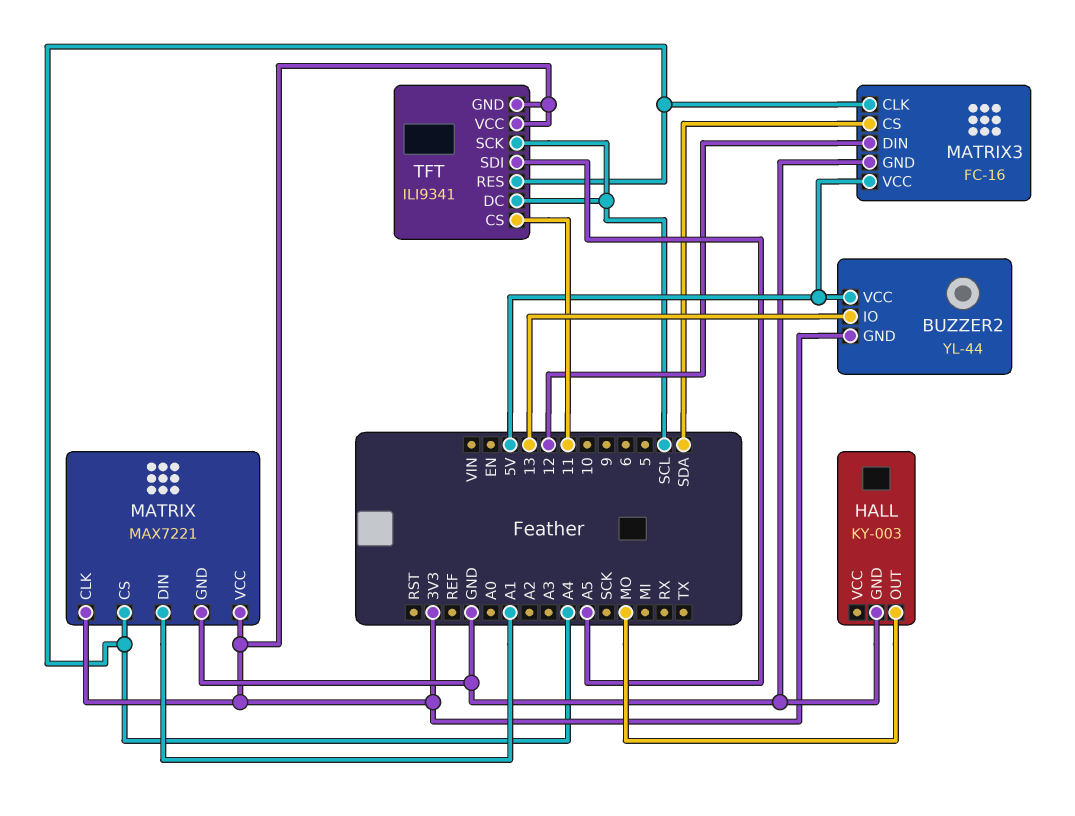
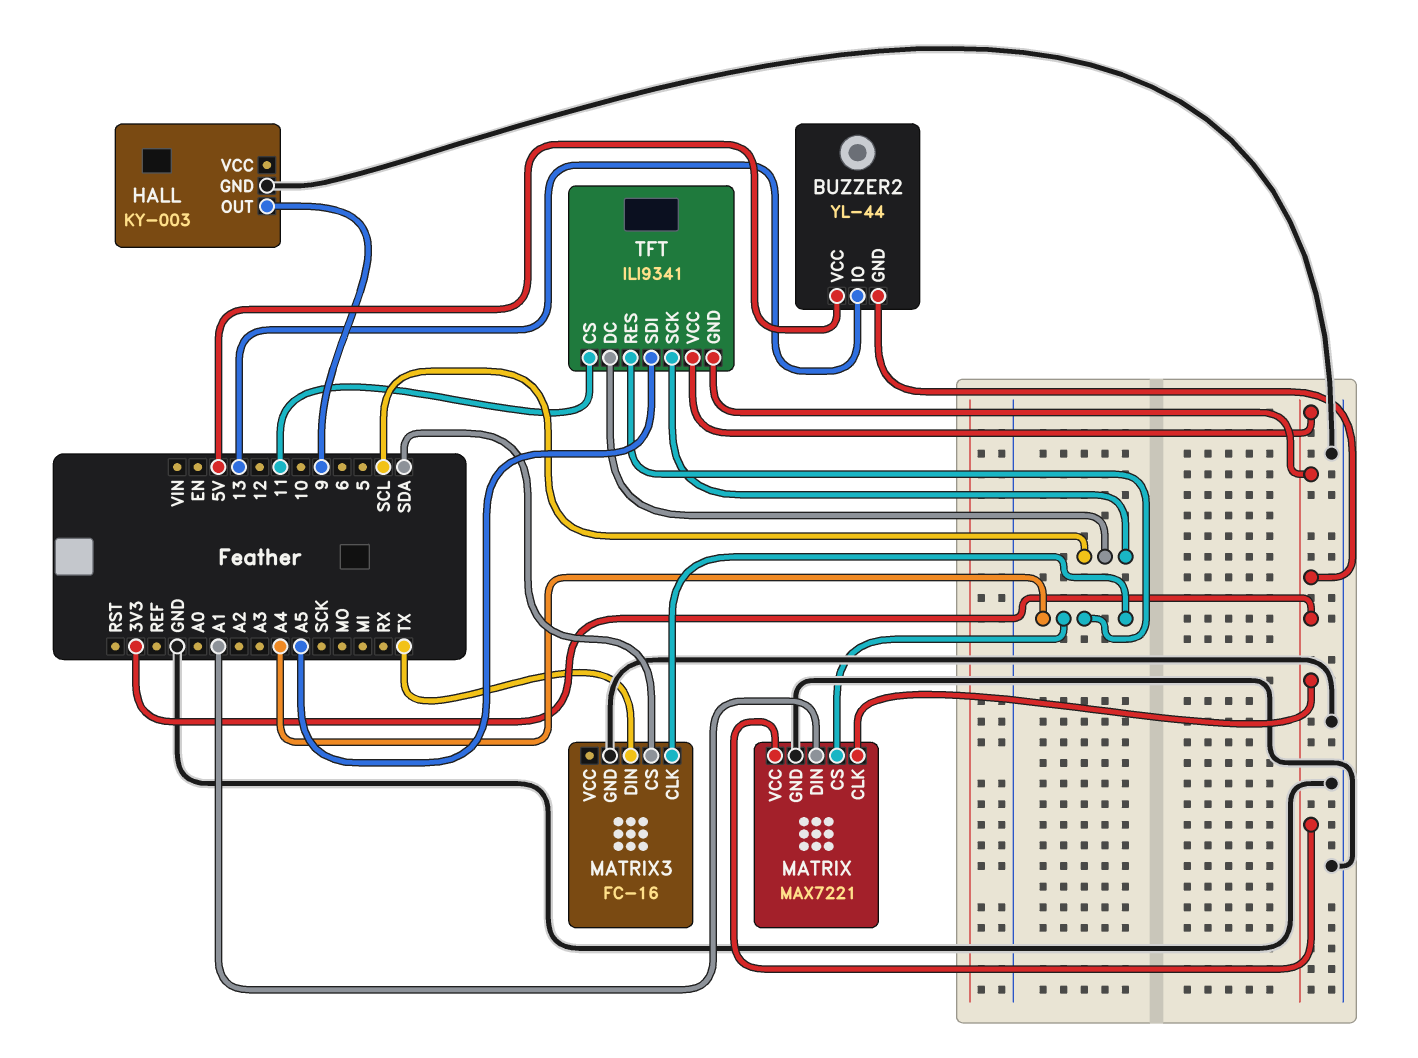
HALL pin OUT: MO -> 9
MATRIX3 pin DIN: 12 -> TX
MATRIX3 pin VCC: 5V -> none

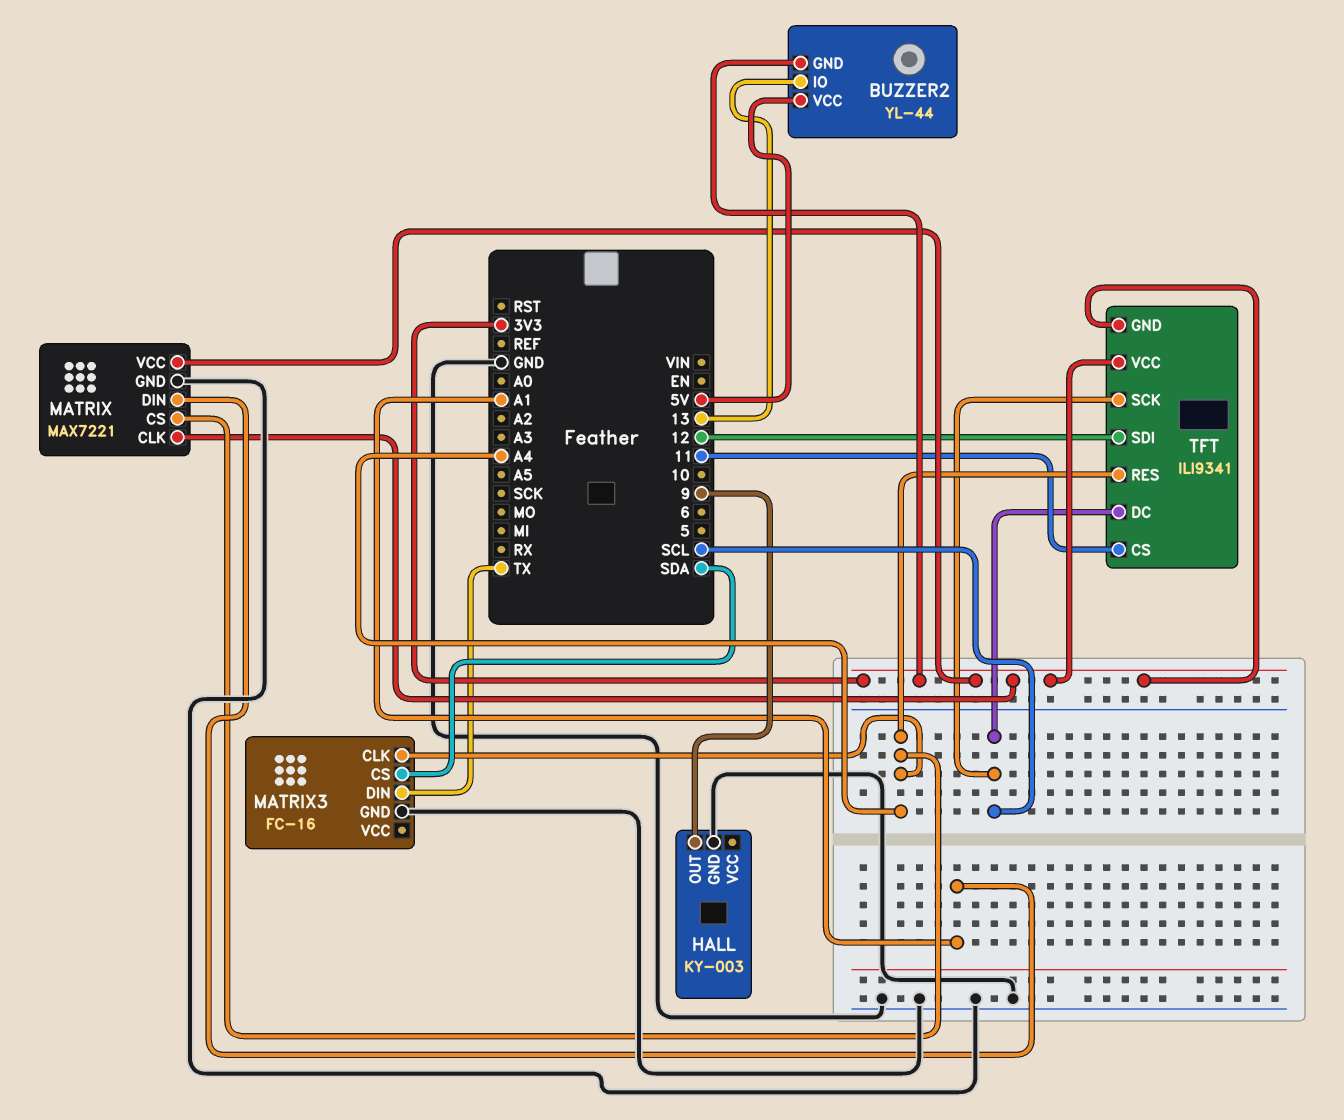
TFT pin SDI: A5 -> 12

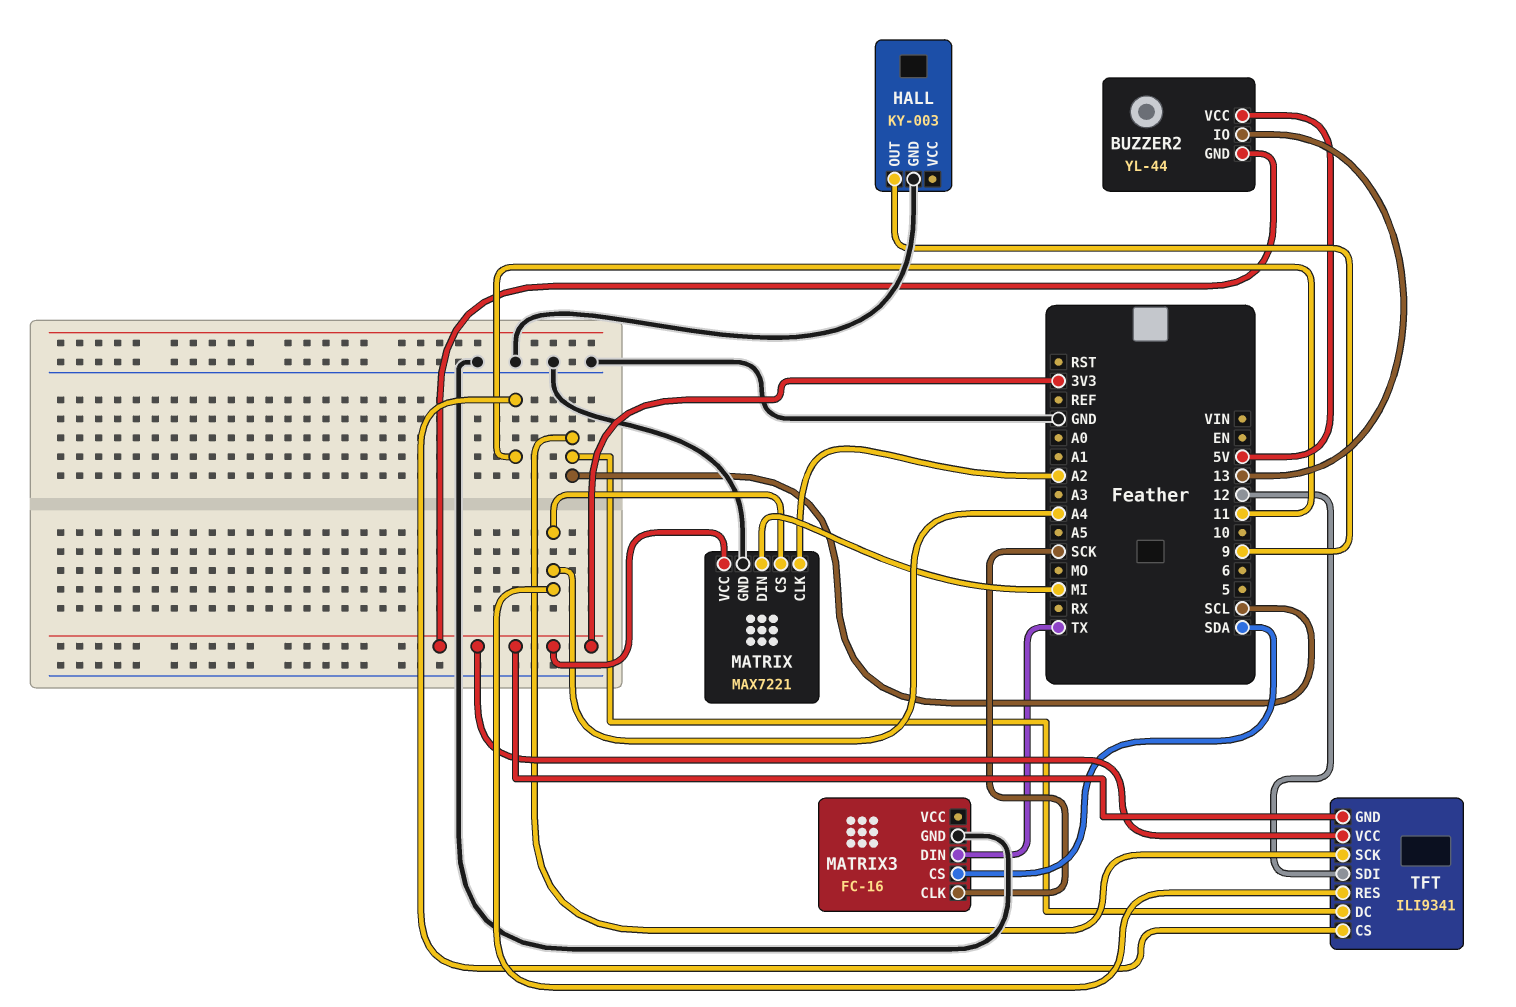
MATRIX pin CLK: 3V3 -> A2
MATRIX pin DIN: A1 -> MI
MATRIX3 pin CLK: A4 -> SCK

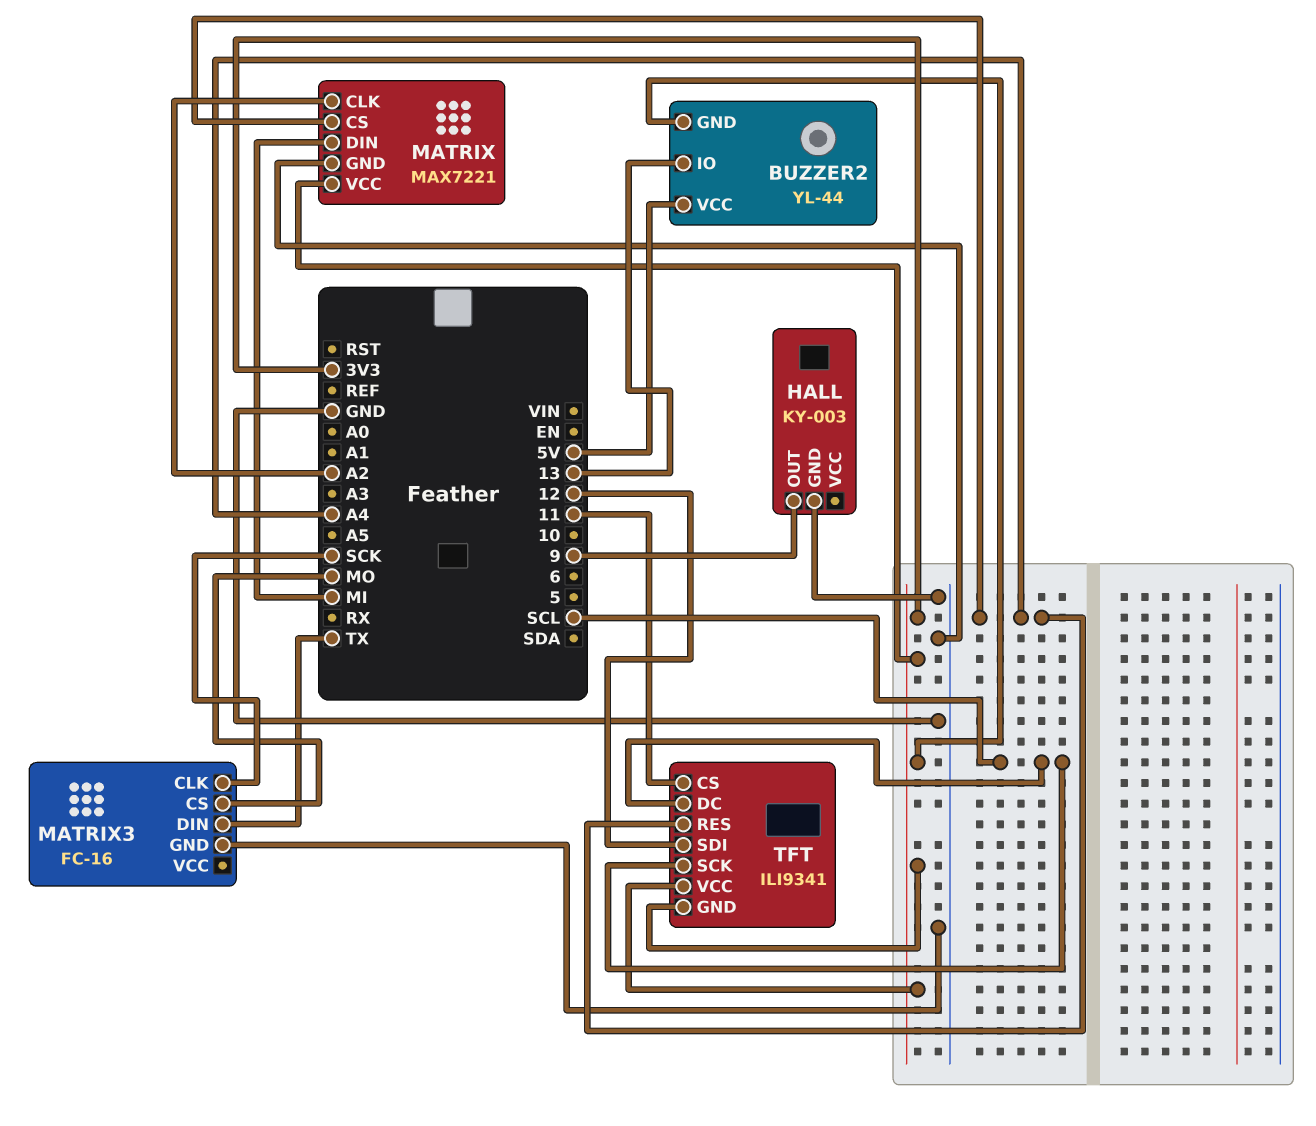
MATRIX3 pin CS: SDA -> MO

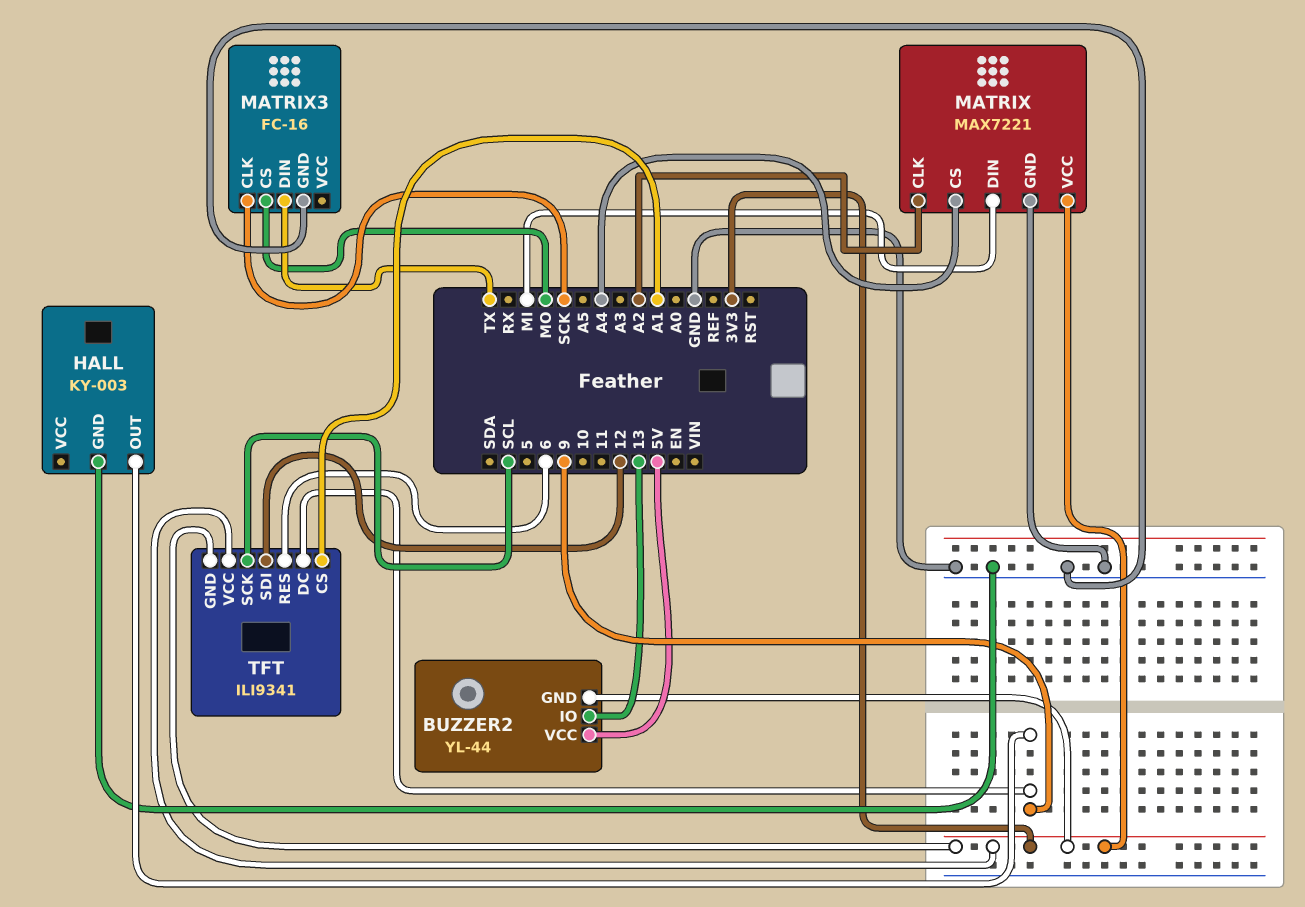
TFT pin CS: 11 -> A1
TFT pin DC: SCL -> 9
TFT pin RES: A4 -> 6

